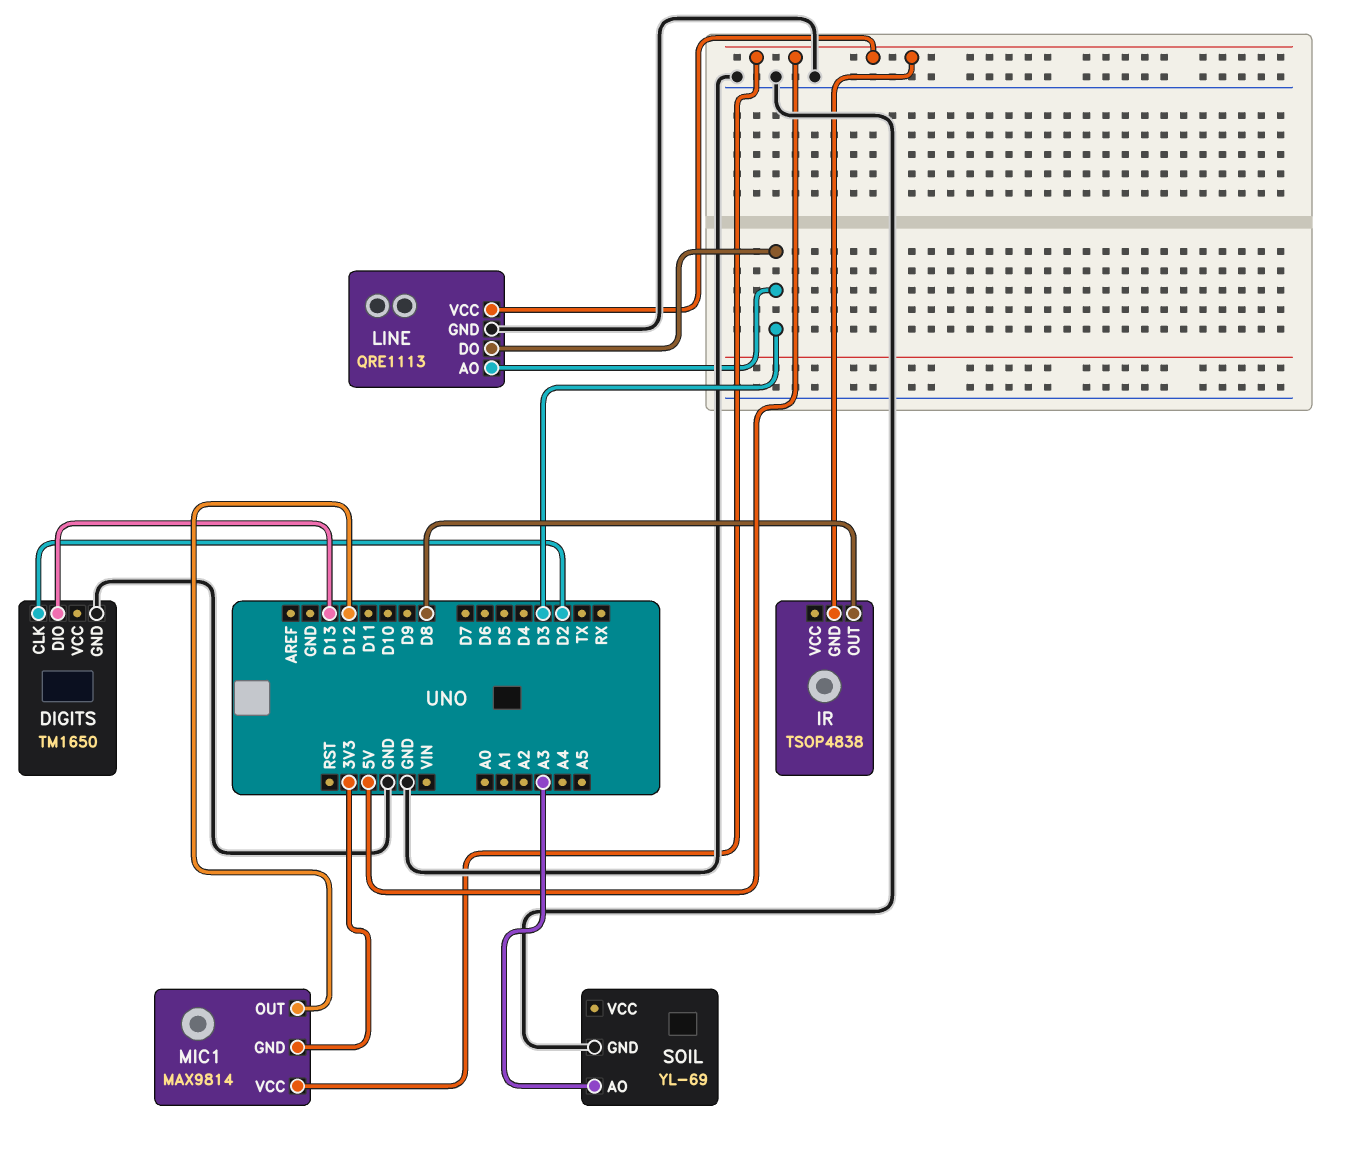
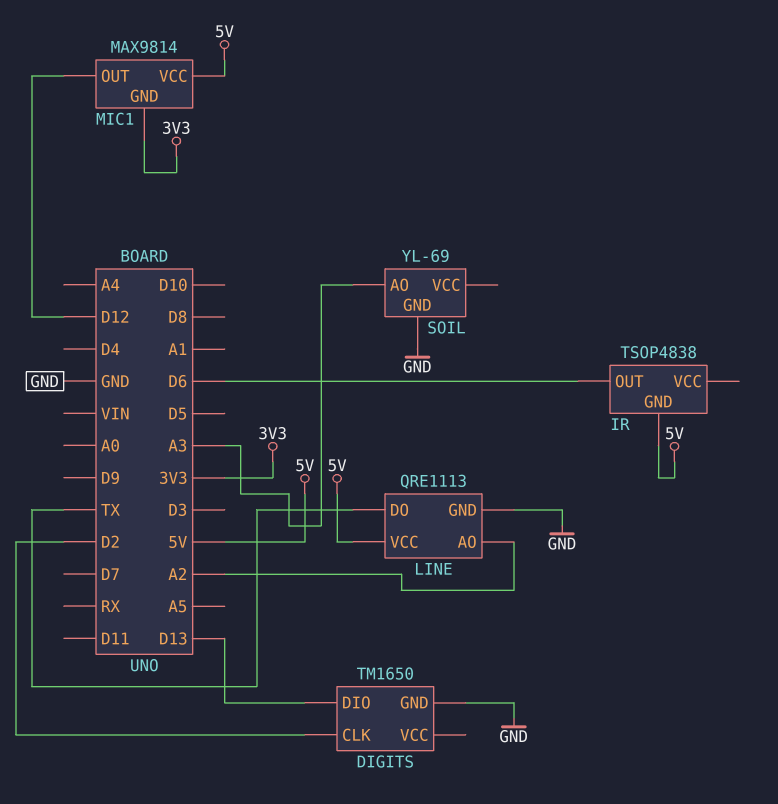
IR pin OUT: D8 -> D6
LINE pin AO: D3 -> A2
LINE pin DO: D3 -> TX

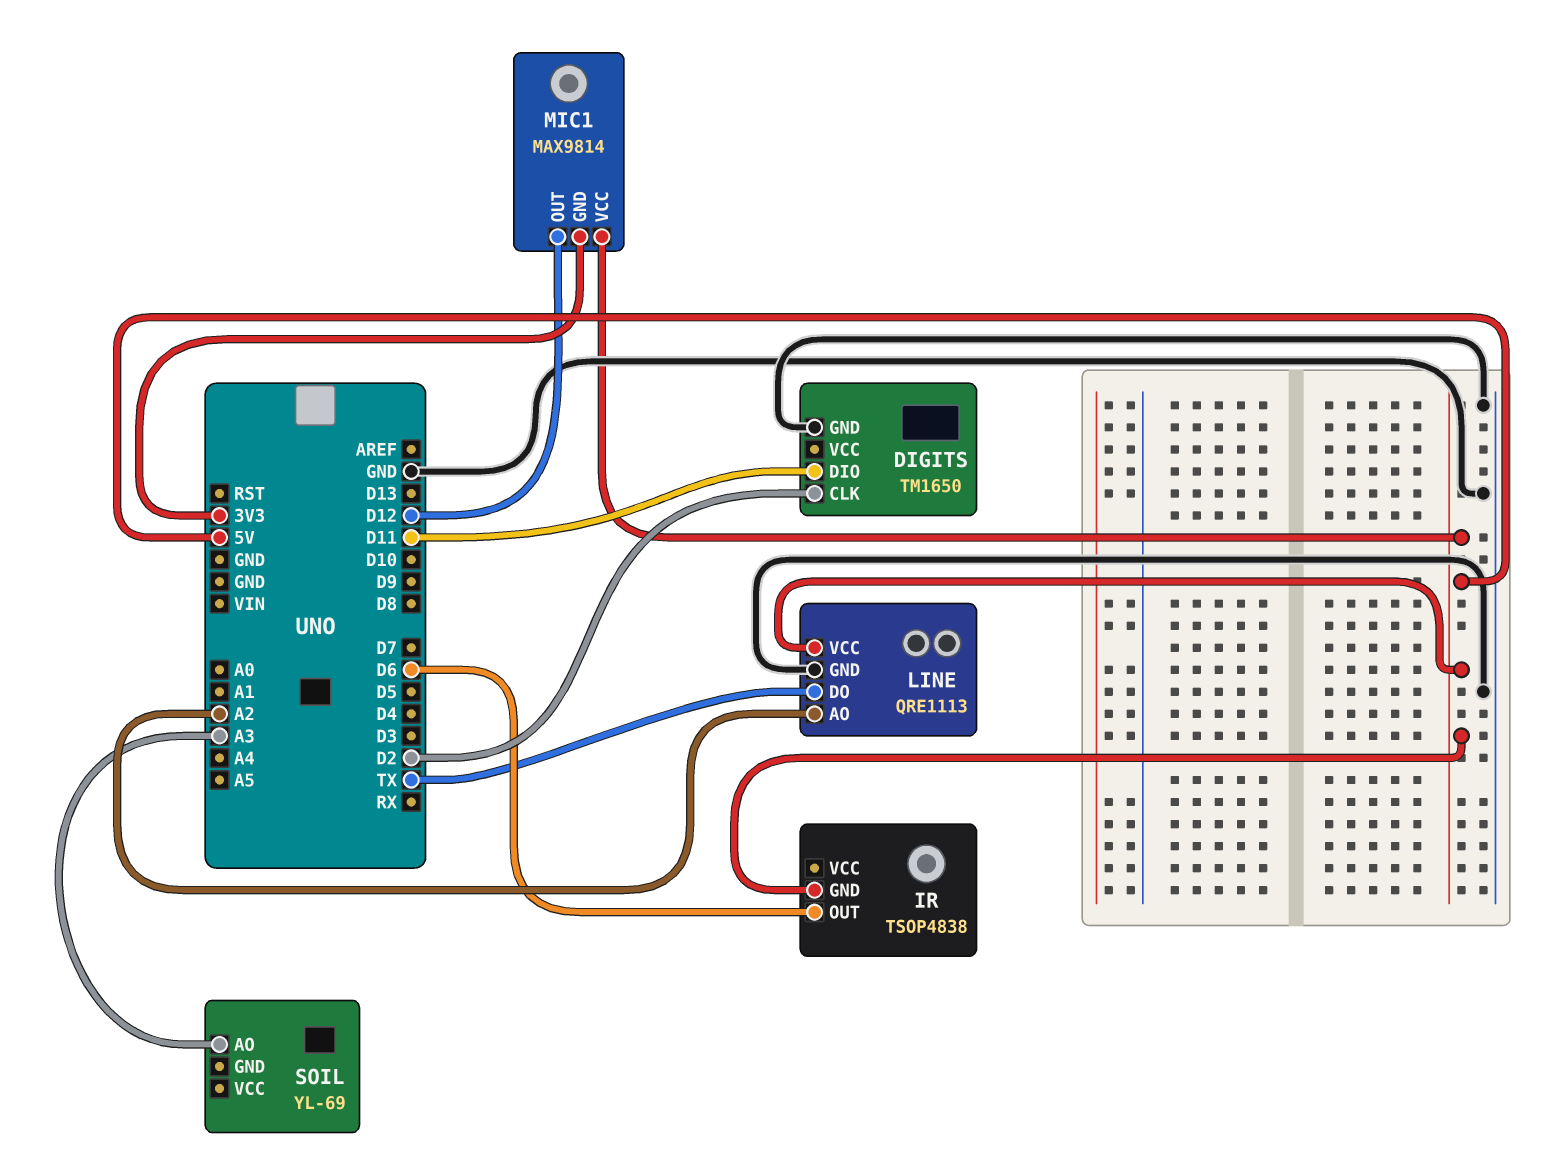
DIGITS pin DIO: D13 -> D11
SOIL pin GND: GND -> none

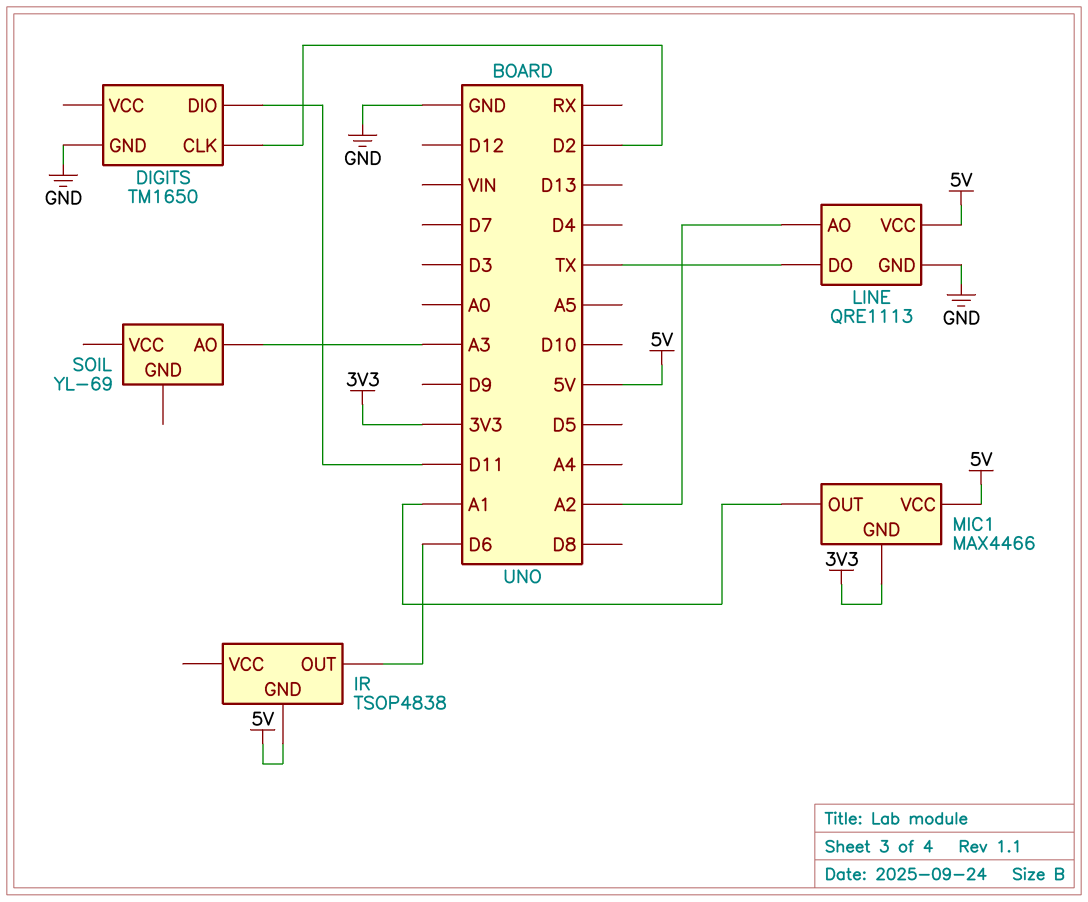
MIC1: MAX9814 -> MAX4466
MIC1 pin OUT: D12 -> A1

